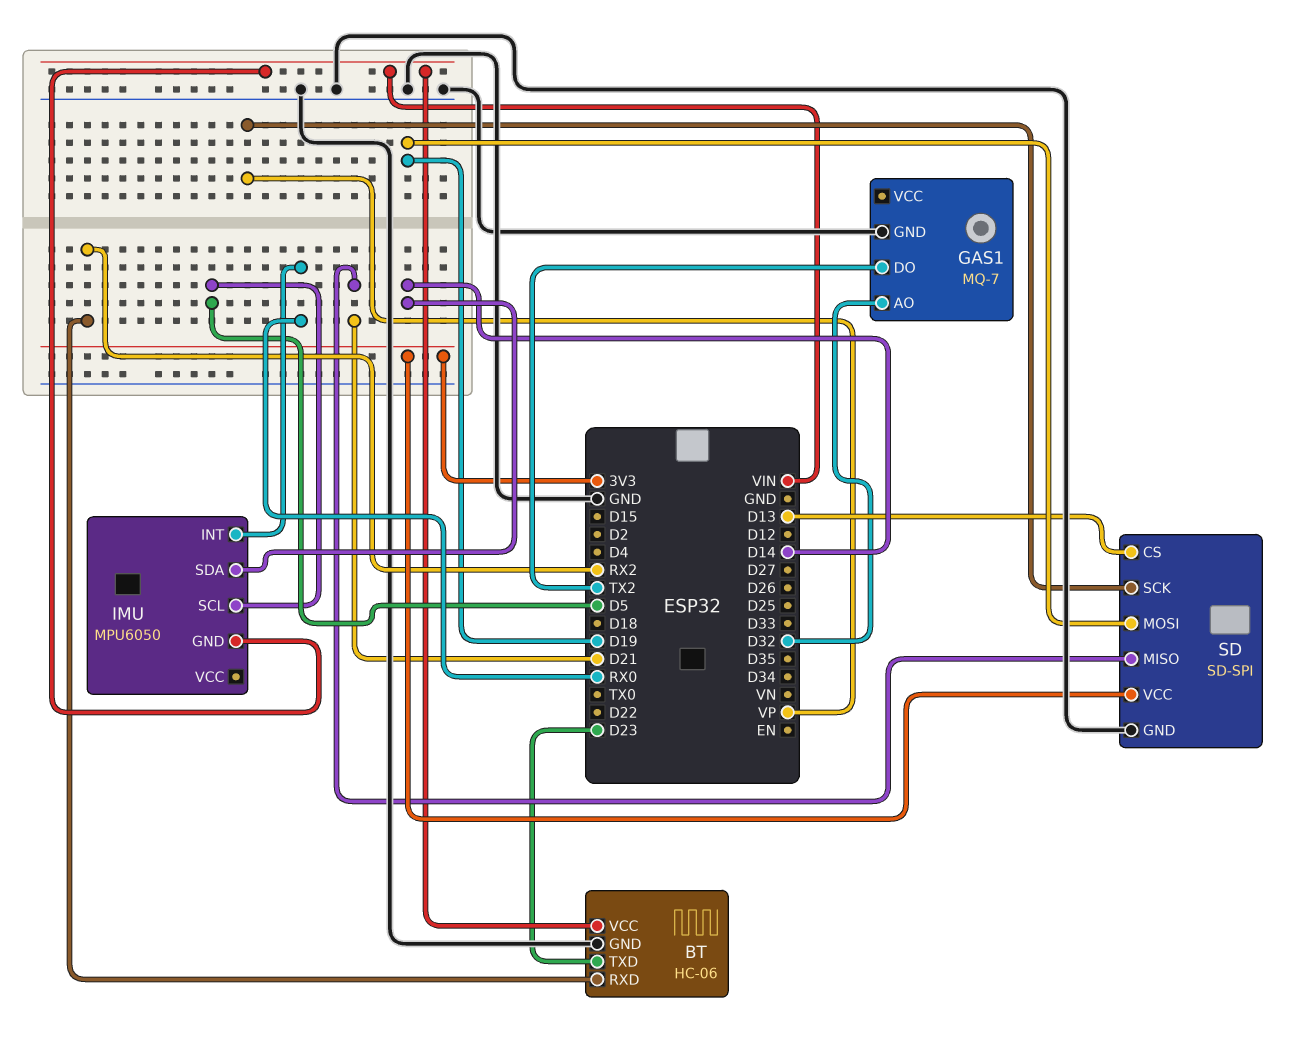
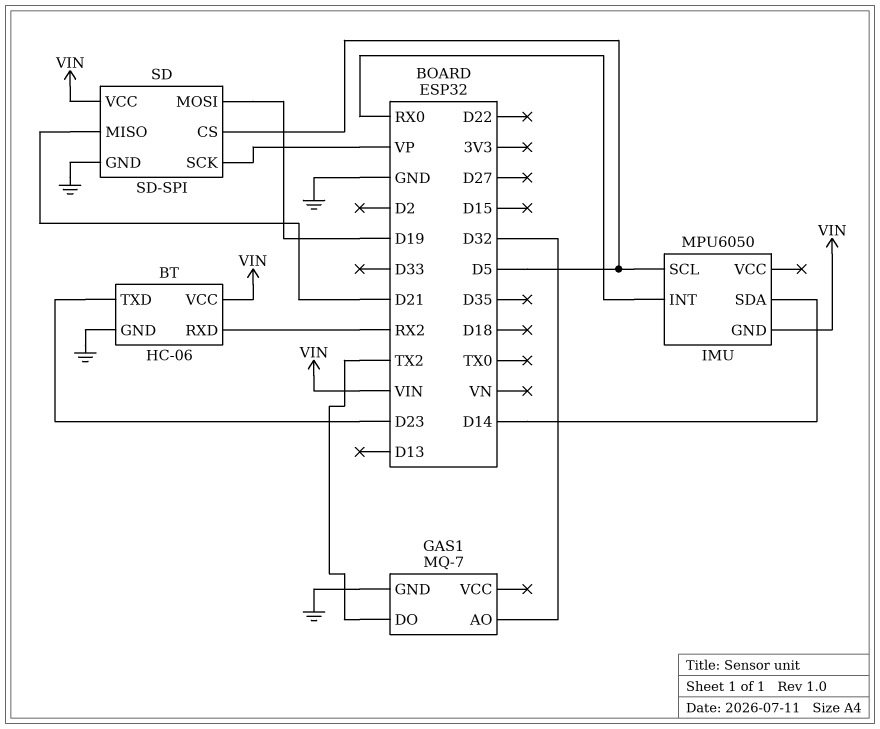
SD pin CS: D13 -> D5
SD pin VCC: 3V3 -> VIN

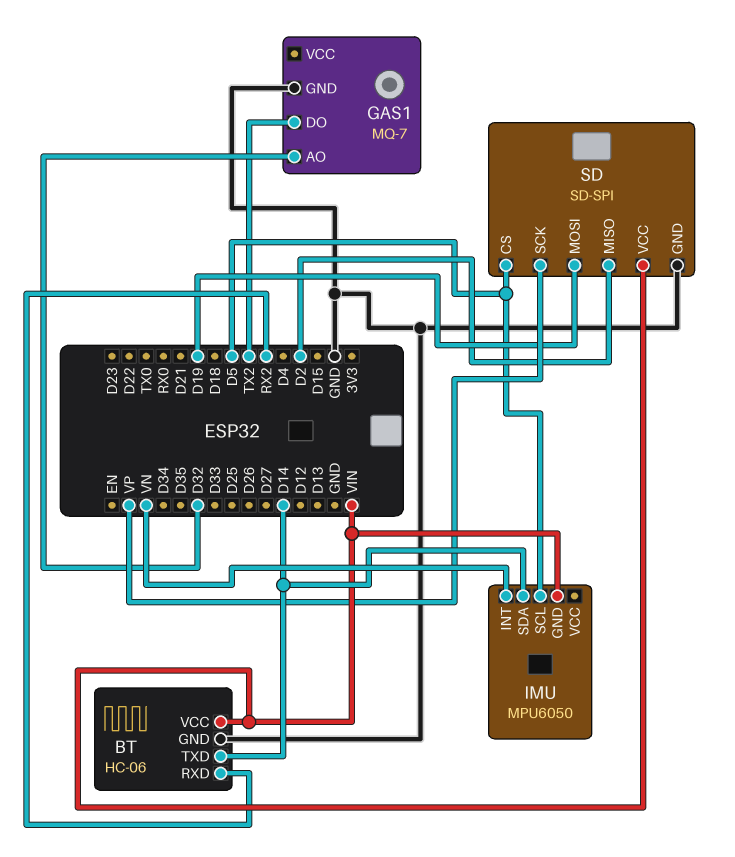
BT pin TXD: D23 -> D14
IMU pin INT: RX0 -> VN
SD pin MISO: D21 -> D2

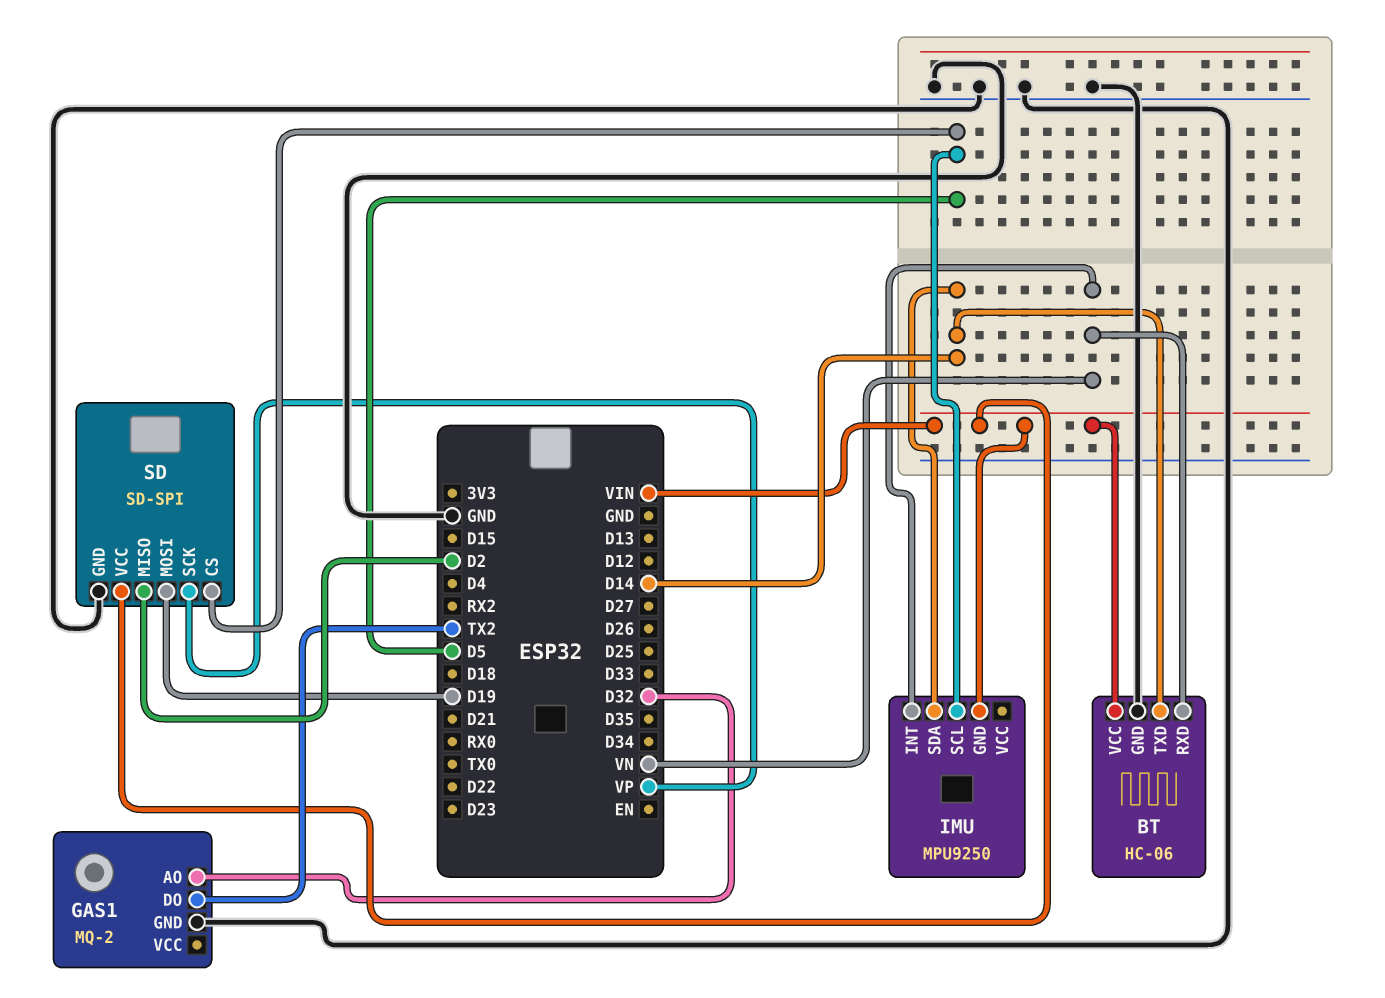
BT pin RXD: RX2 -> VN
GAS1: MQ-7 -> MQ-2
IMU: MPU6050 -> MPU9250

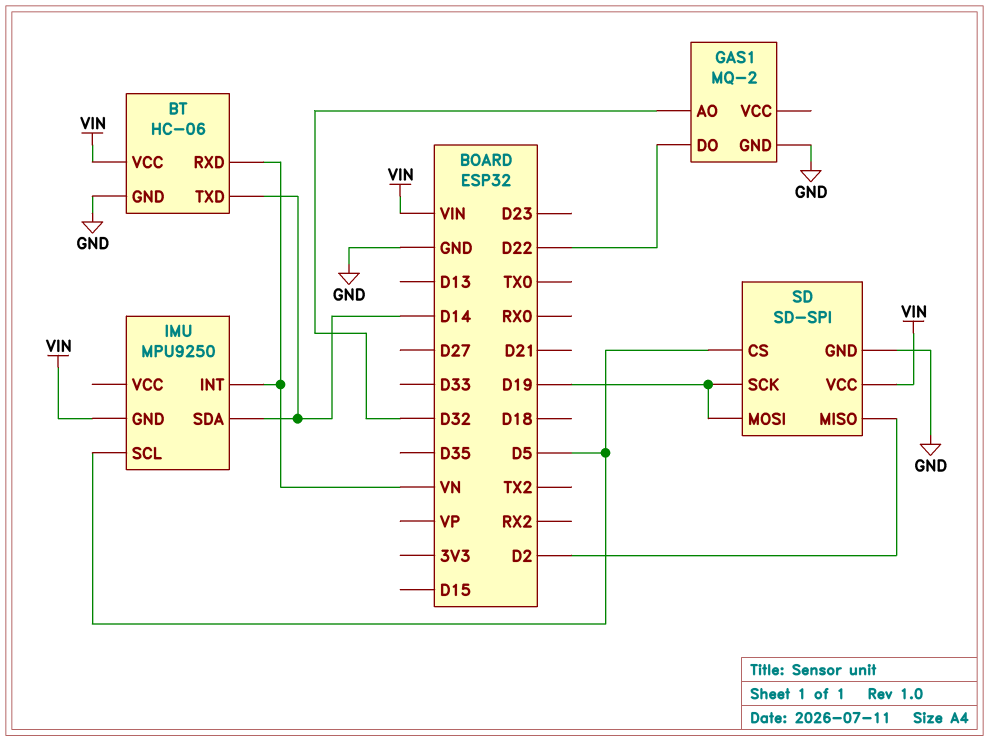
GAS1 pin DO: TX2 -> D22
SD pin SCK: VP -> D19

